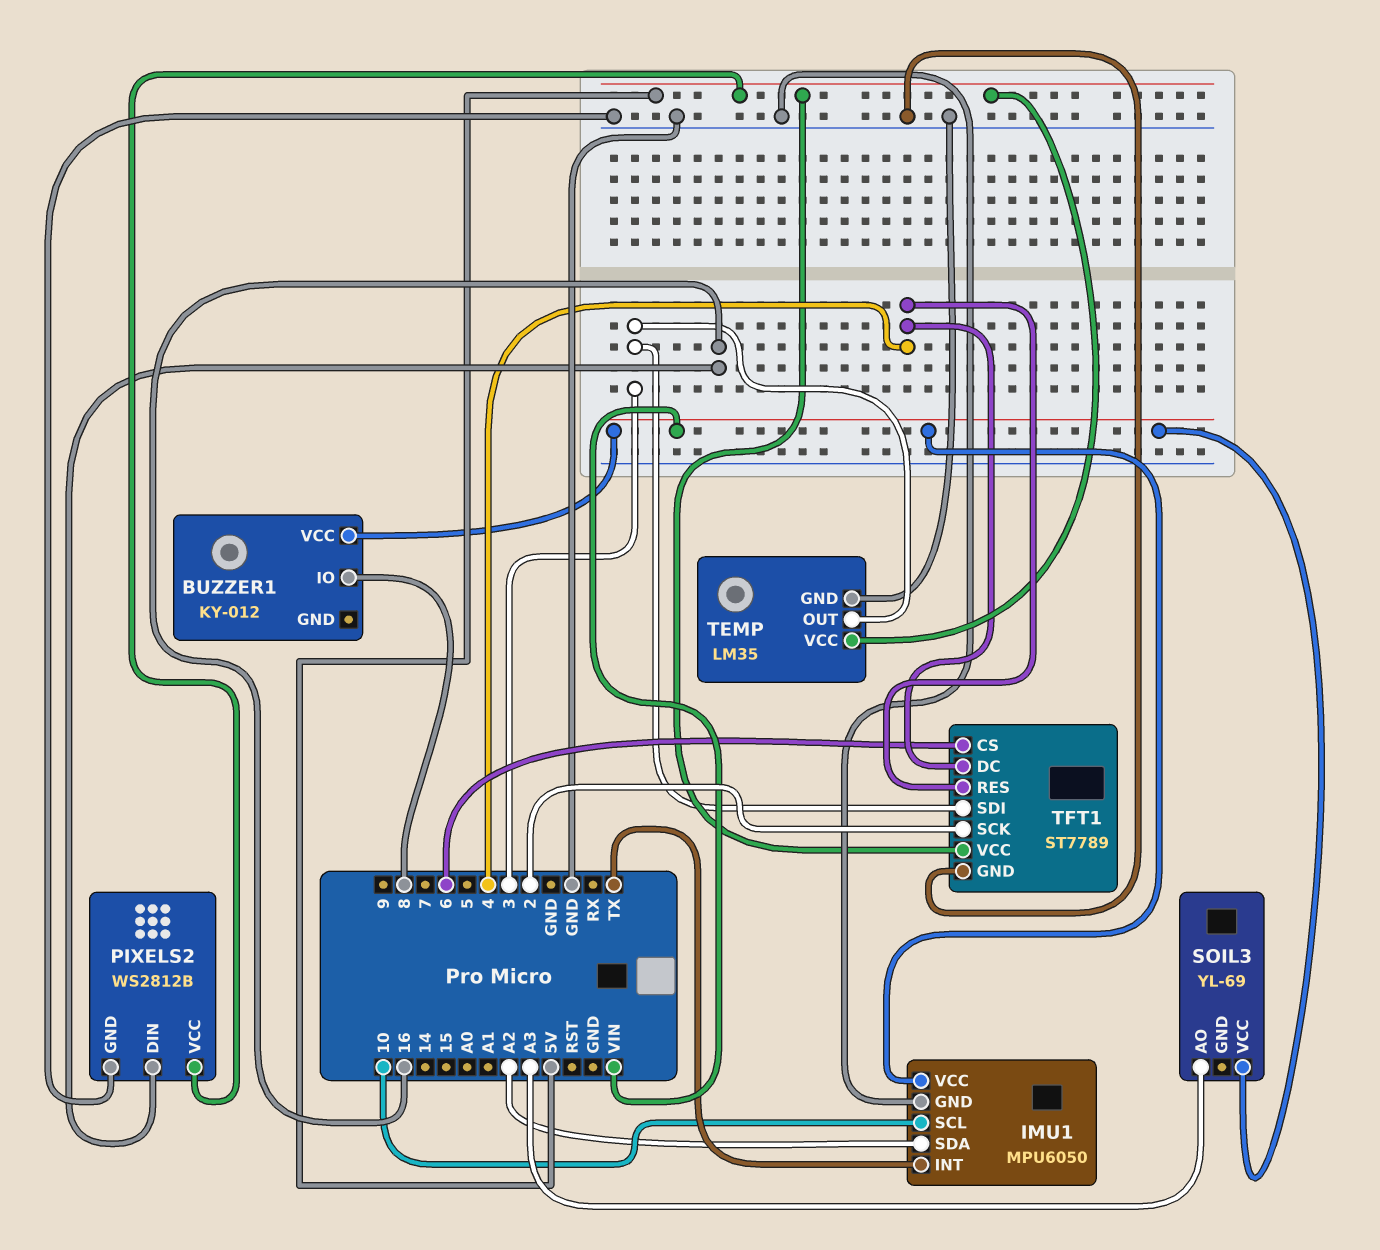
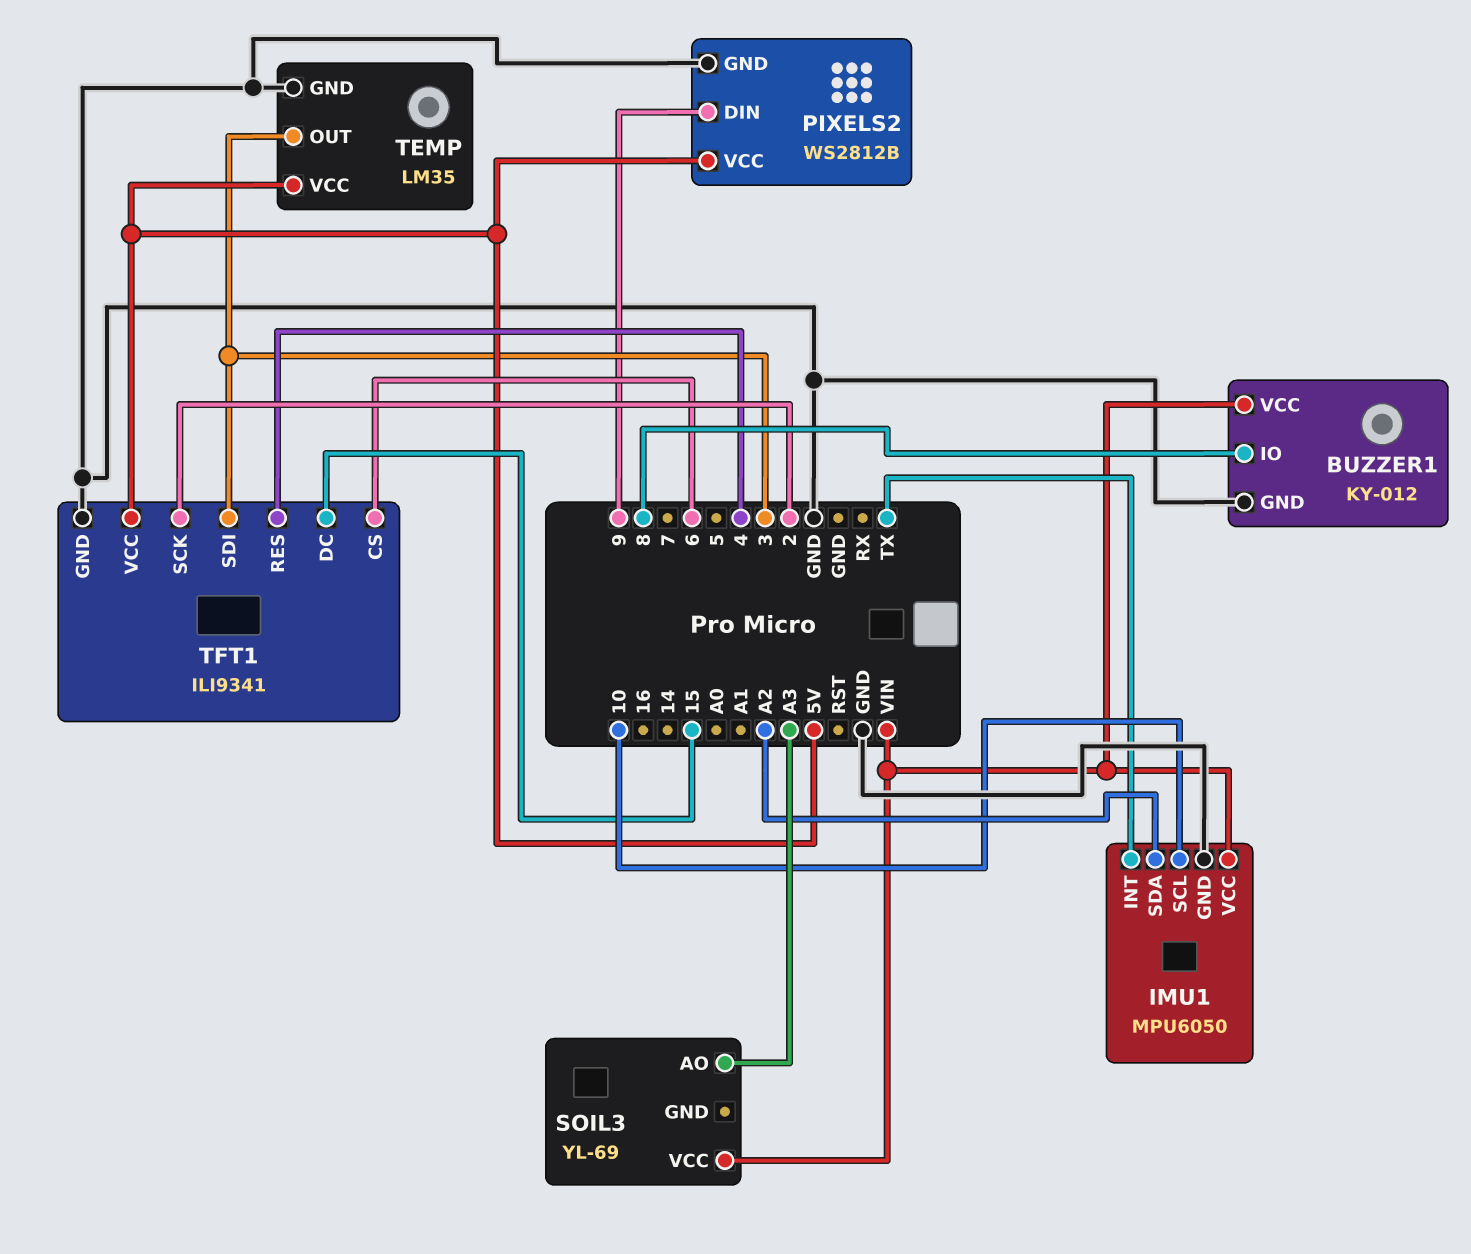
BUZZER1 pin GND: none -> GND
PIXELS2 pin DIN: 16 -> 9
TFT1: ST7789 -> ILI9341
TFT1 pin DC: 4 -> 15

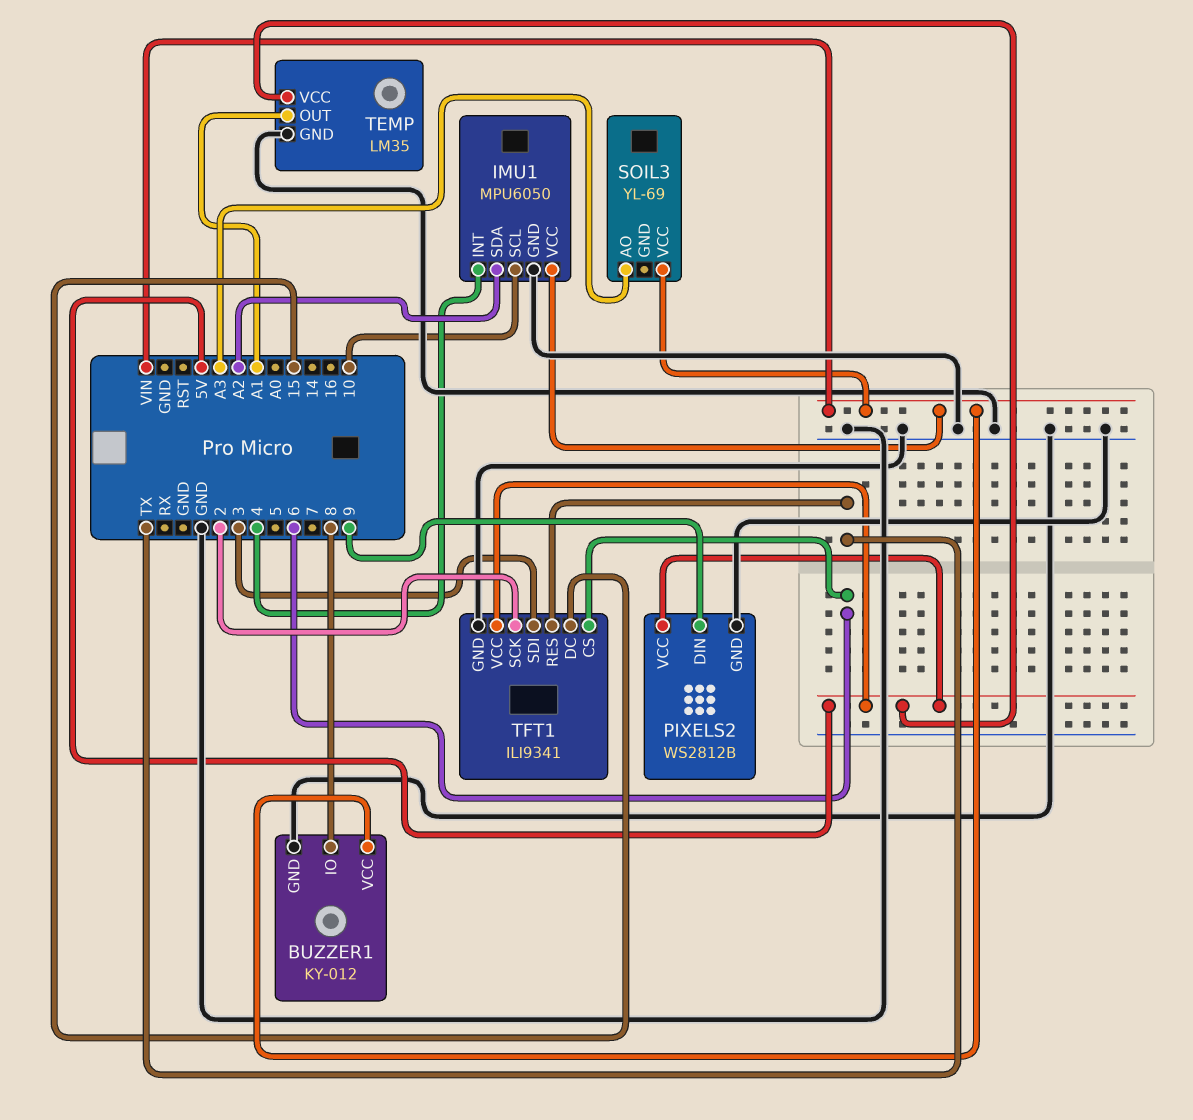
IMU1 pin INT: TX -> 4
TEMP pin OUT: 3 -> A1
TFT1 pin RES: 4 -> TX

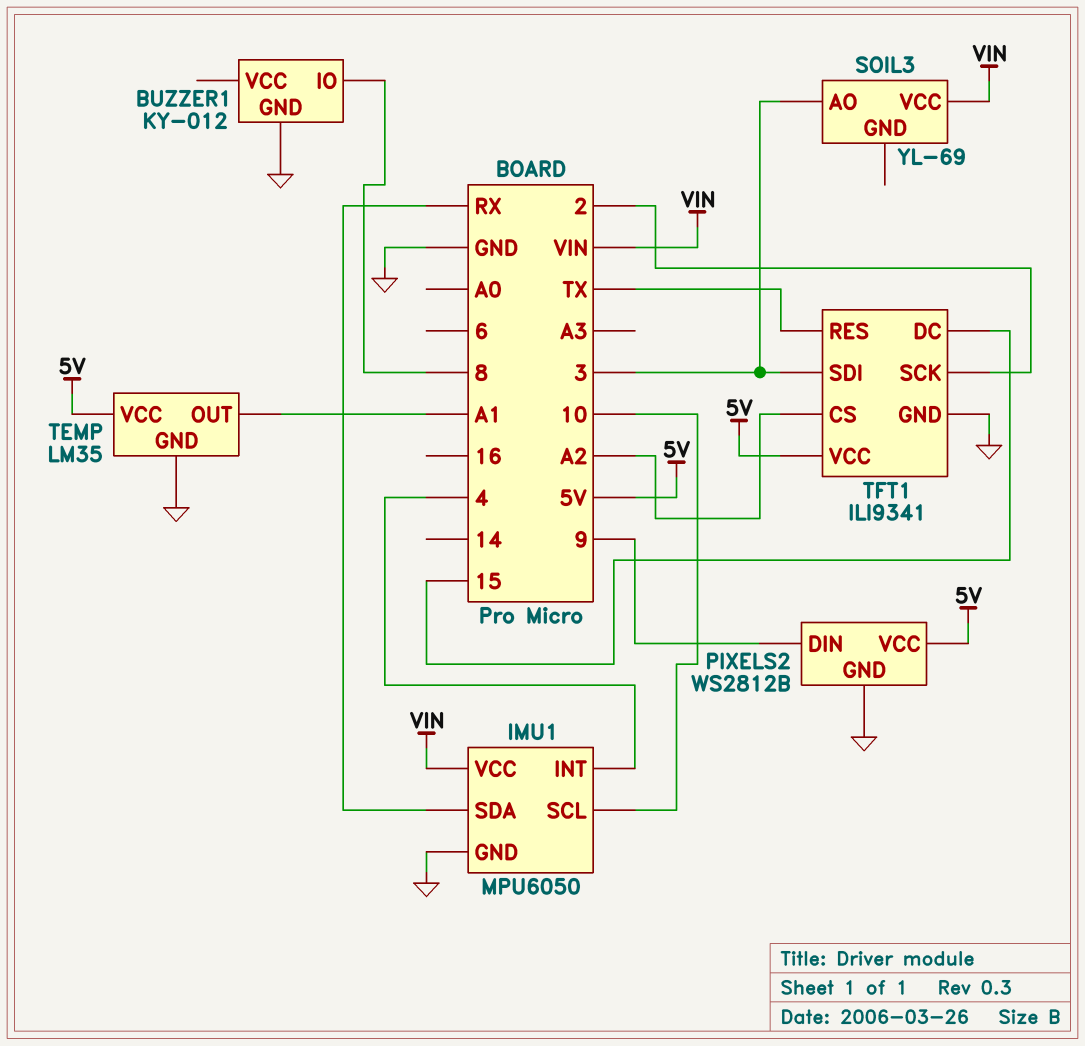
BUZZER1 pin VCC: VIN -> none
IMU1 pin SDA: A2 -> RX
SOIL3 pin AO: A3 -> 3
TFT1 pin CS: 6 -> A2

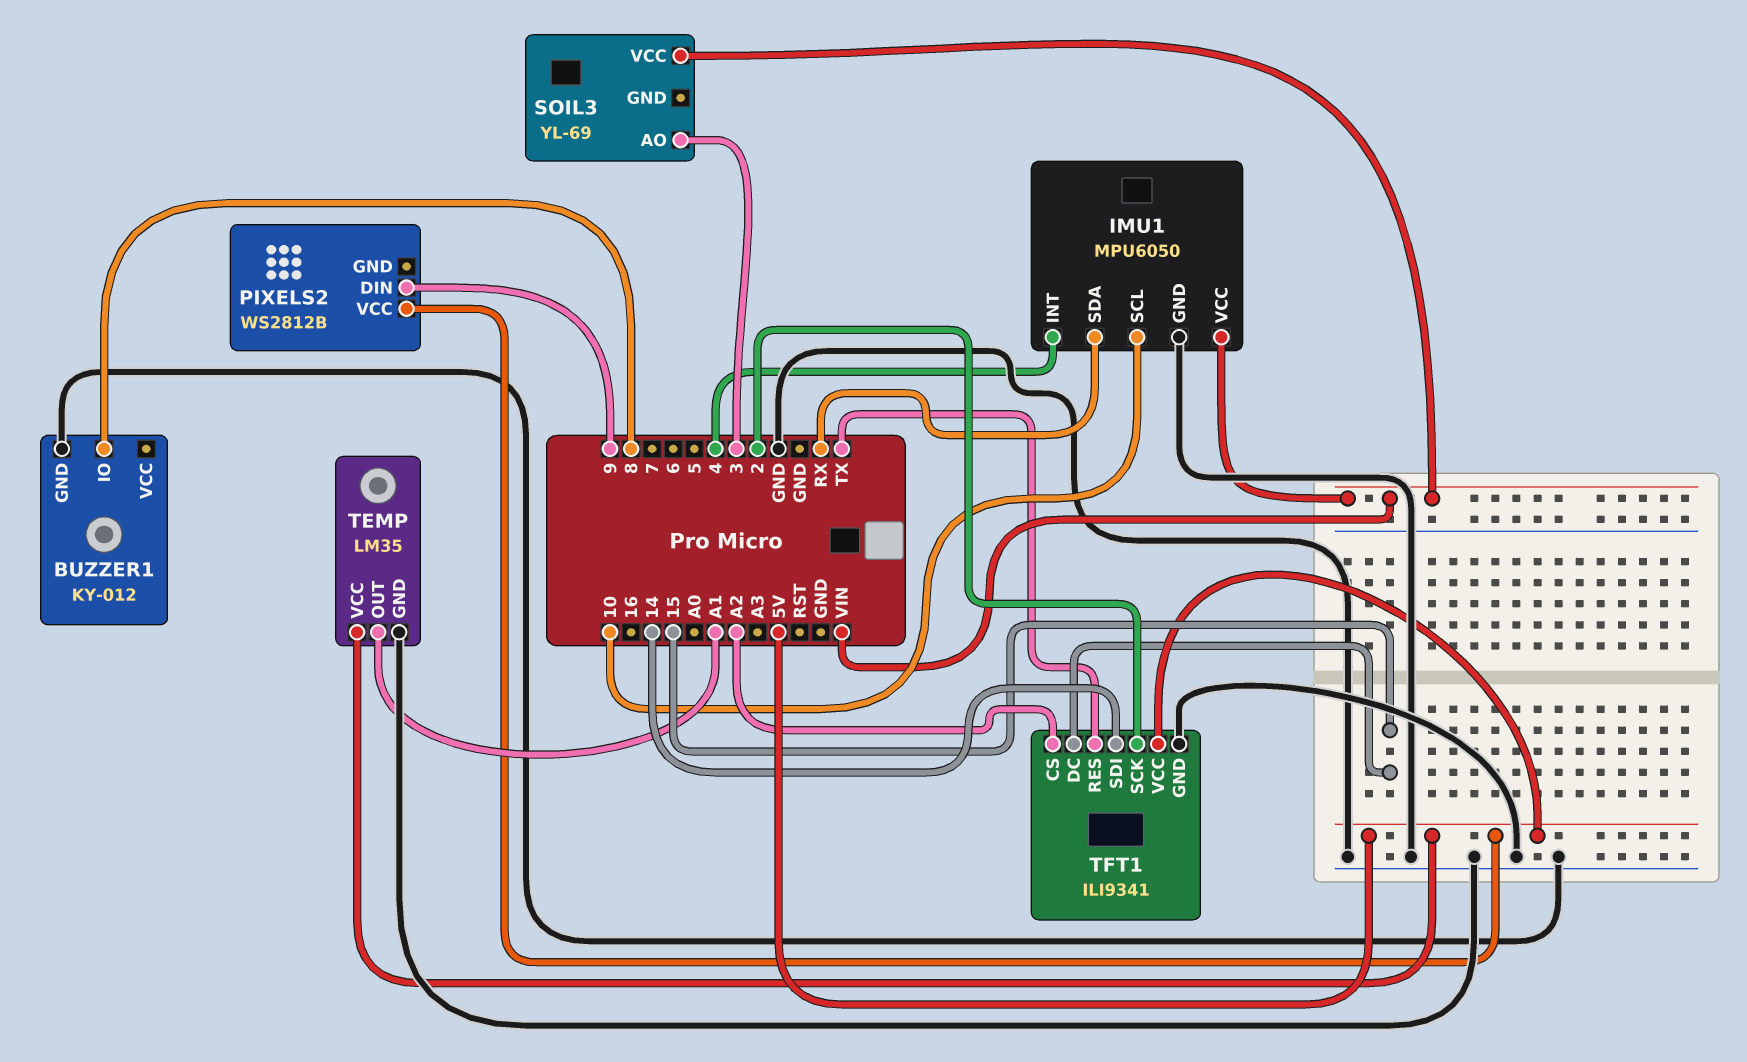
PIXELS2 pin GND: GND -> none
TFT1 pin SDI: 3 -> 14

